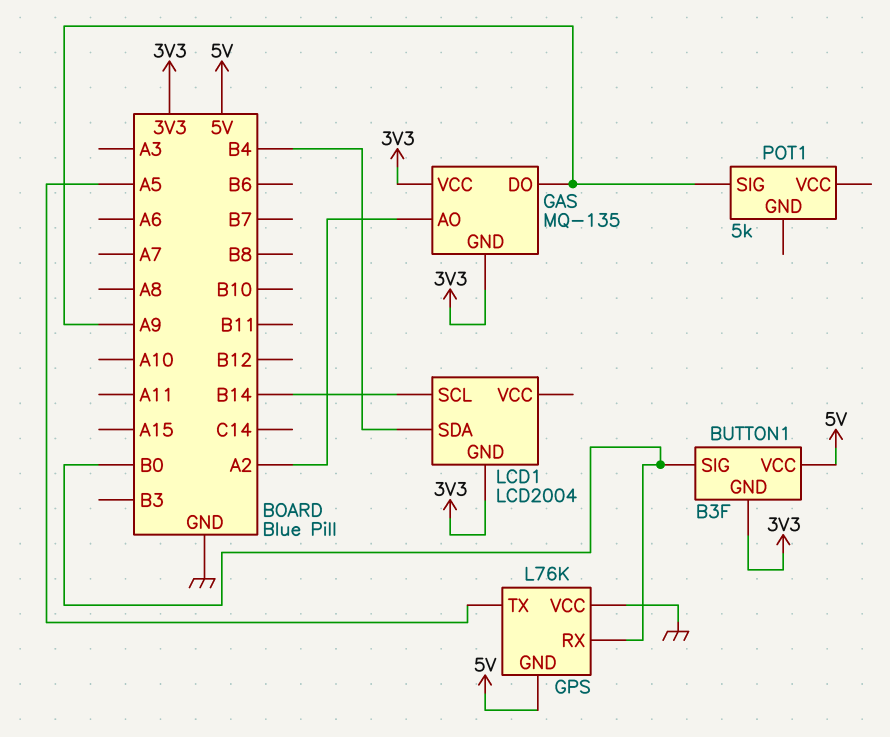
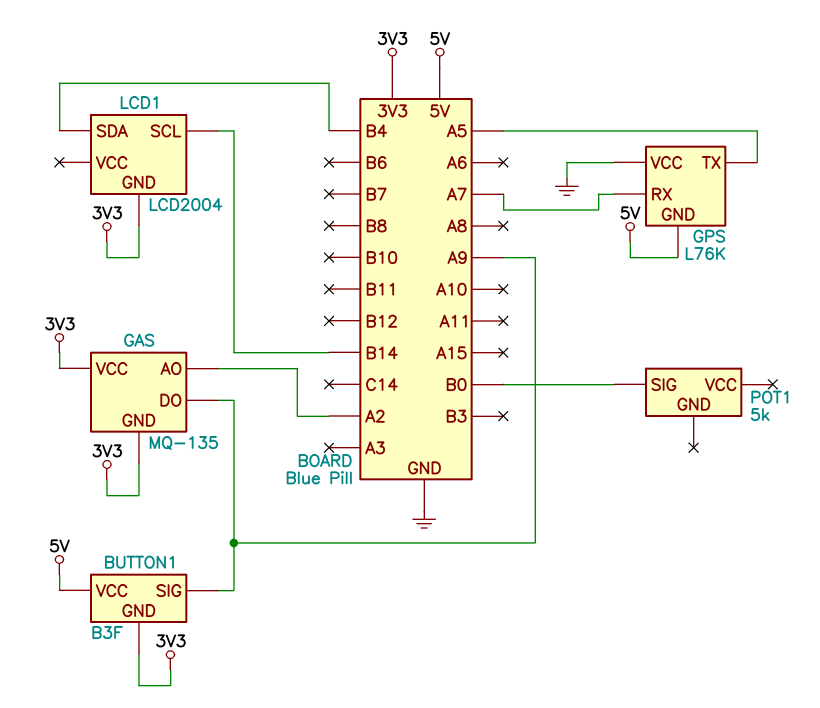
BUTTON1 pin SIG: B0 -> A9
GPS pin RX: B0 -> A7
POT1 pin SIG: A9 -> B0

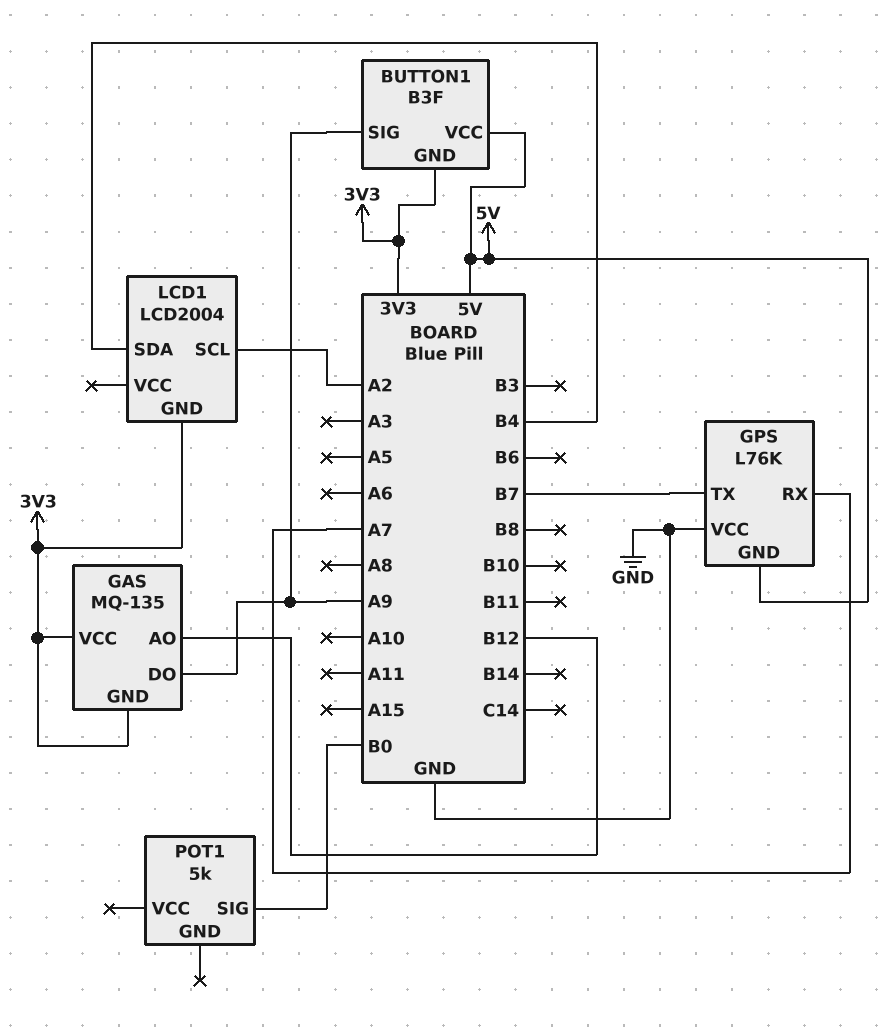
GAS pin AO: A2 -> B12
GPS pin TX: A5 -> B7
LCD1 pin SCL: B14 -> A2

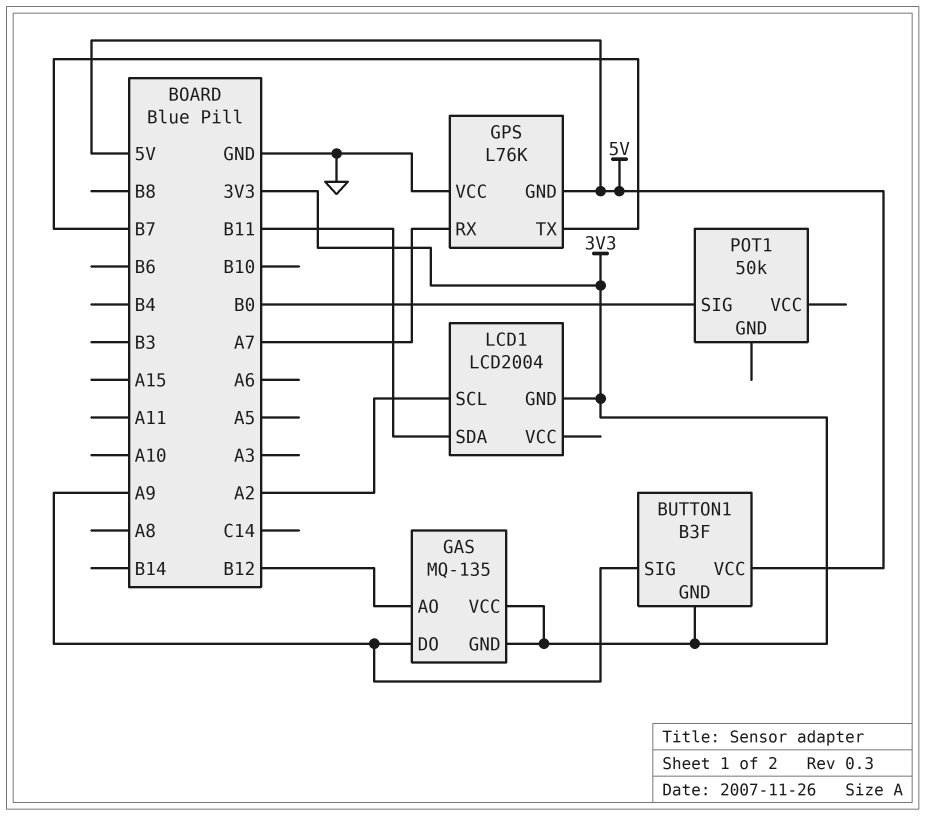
LCD1 pin SDA: B4 -> B11
POT1: 5k -> 50k

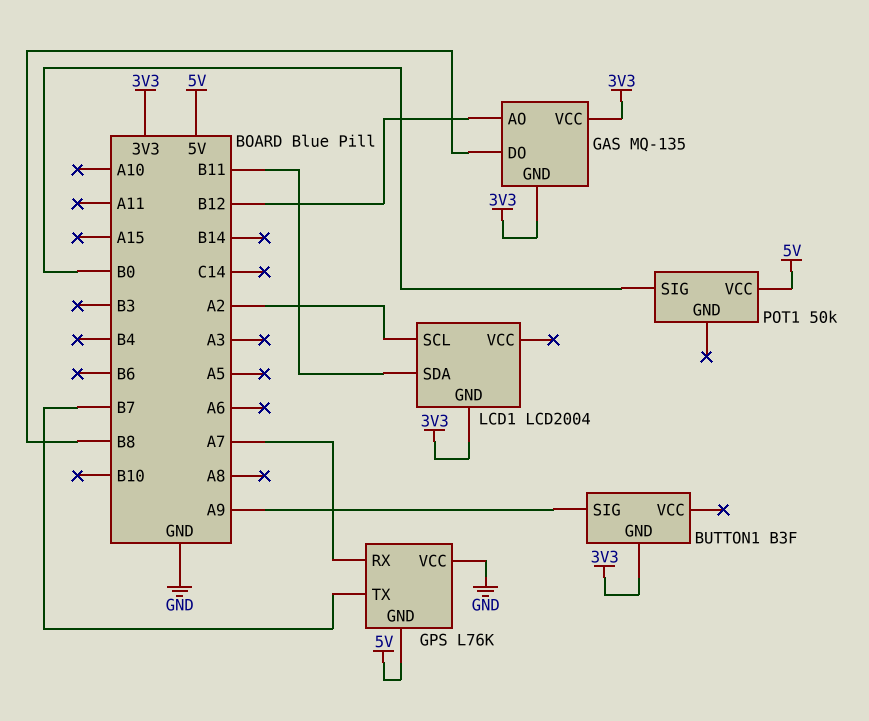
BUTTON1 pin VCC: 5V -> none
GAS pin DO: A9 -> B8
POT1 pin VCC: none -> 5V

